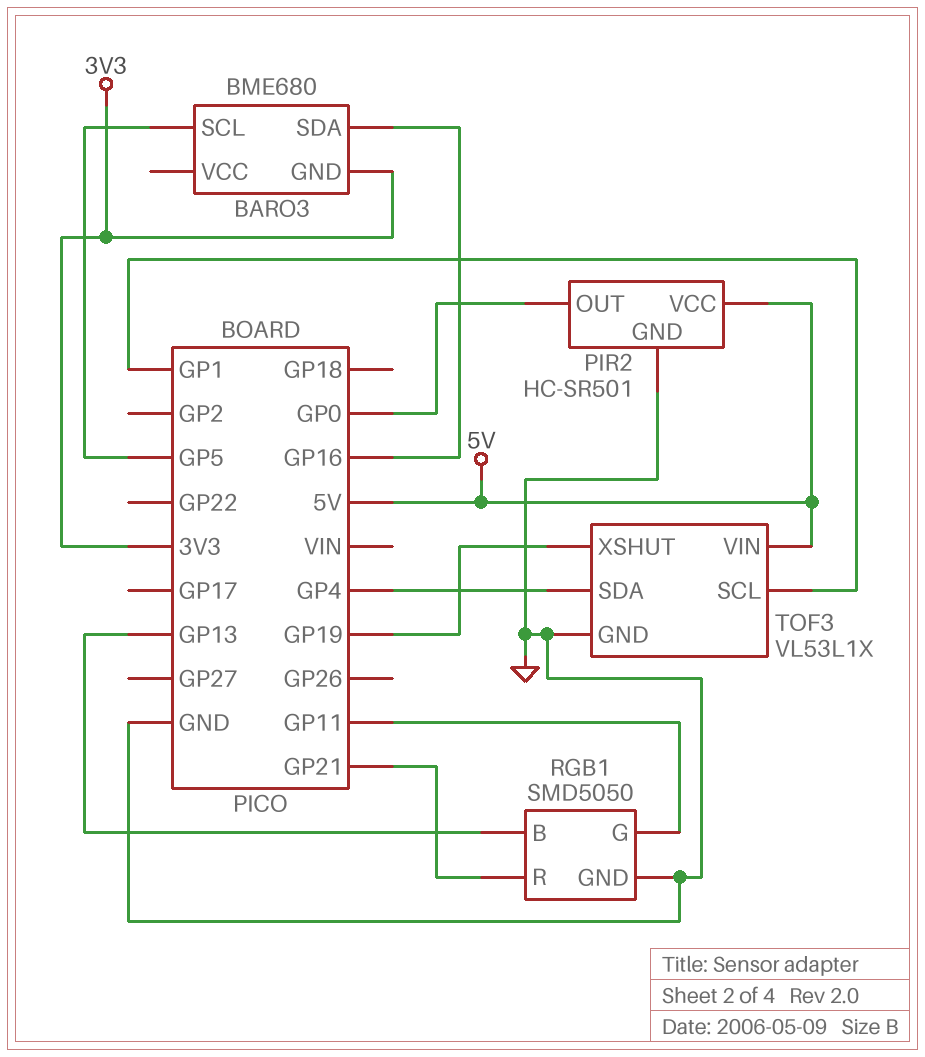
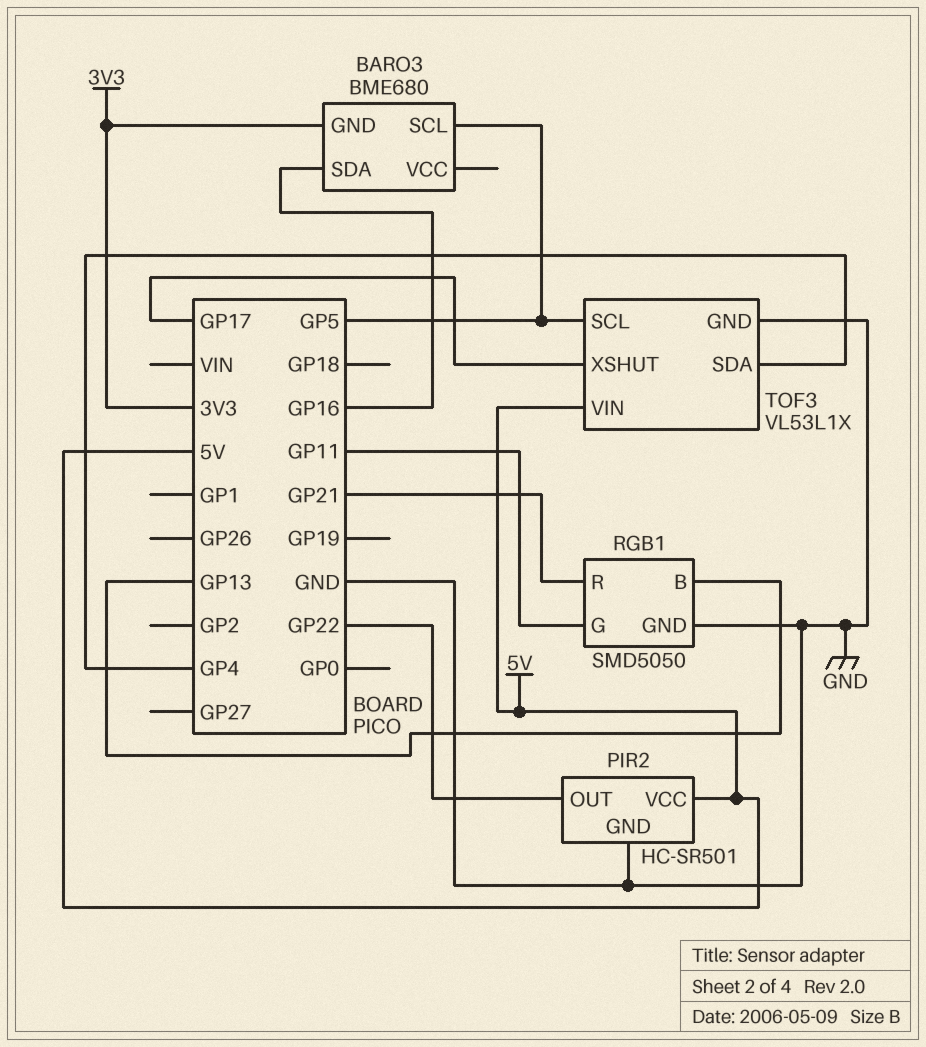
PIR2 pin OUT: GP0 -> GP22
TOF3 pin SCL: GP1 -> GP5
TOF3 pin XSHUT: GP19 -> GP17

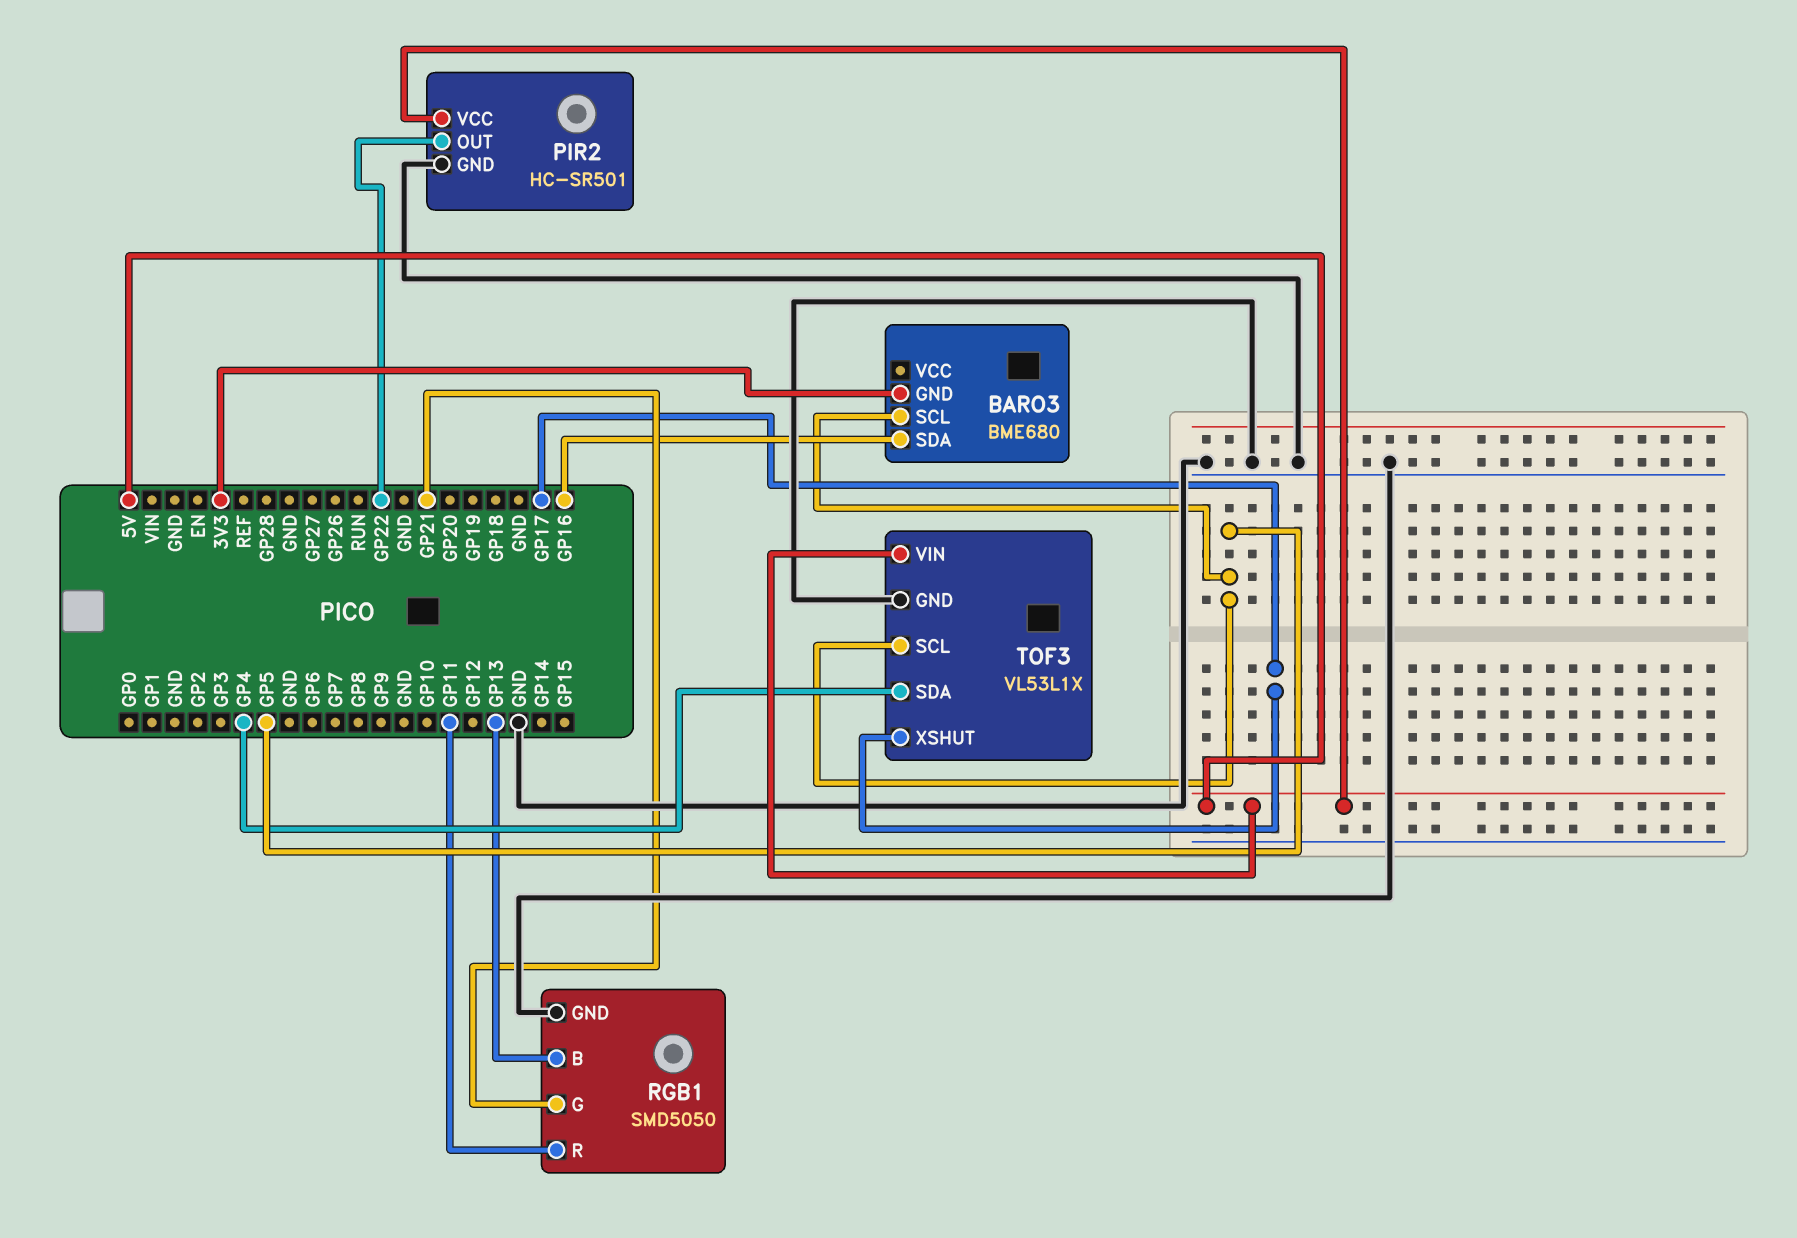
RGB1 pin G: GP11 -> GP21
RGB1 pin R: GP21 -> GP11

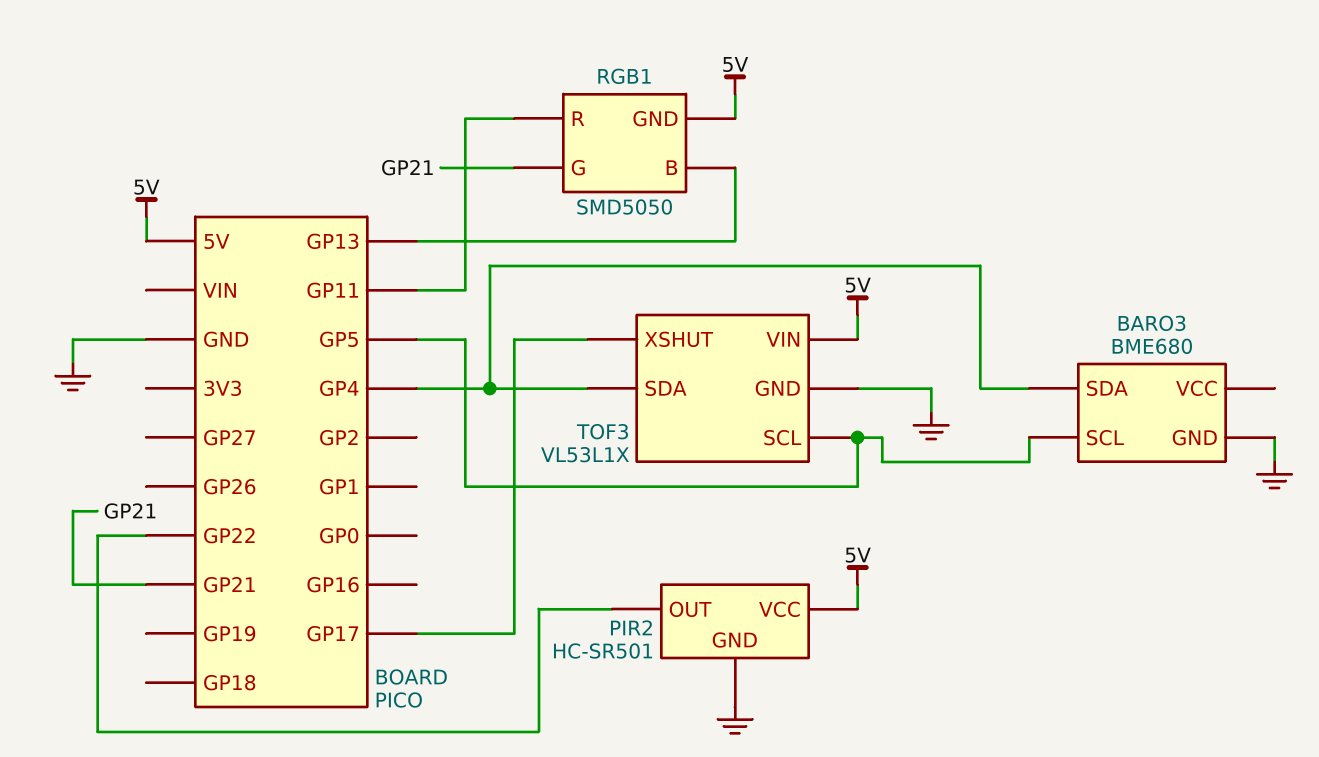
BARO3 pin GND: 3V3 -> GND
BARO3 pin SDA: GP16 -> GP4
RGB1 pin GND: GND -> 5V

